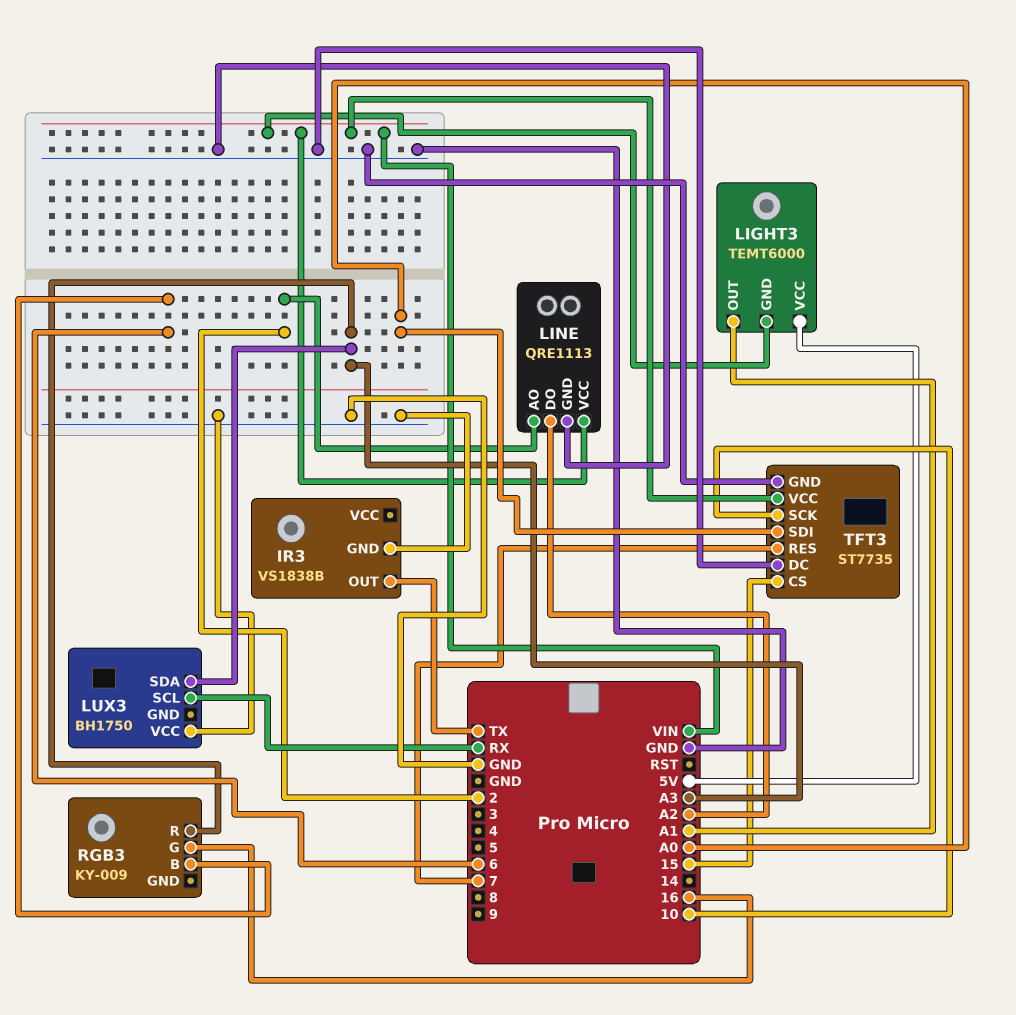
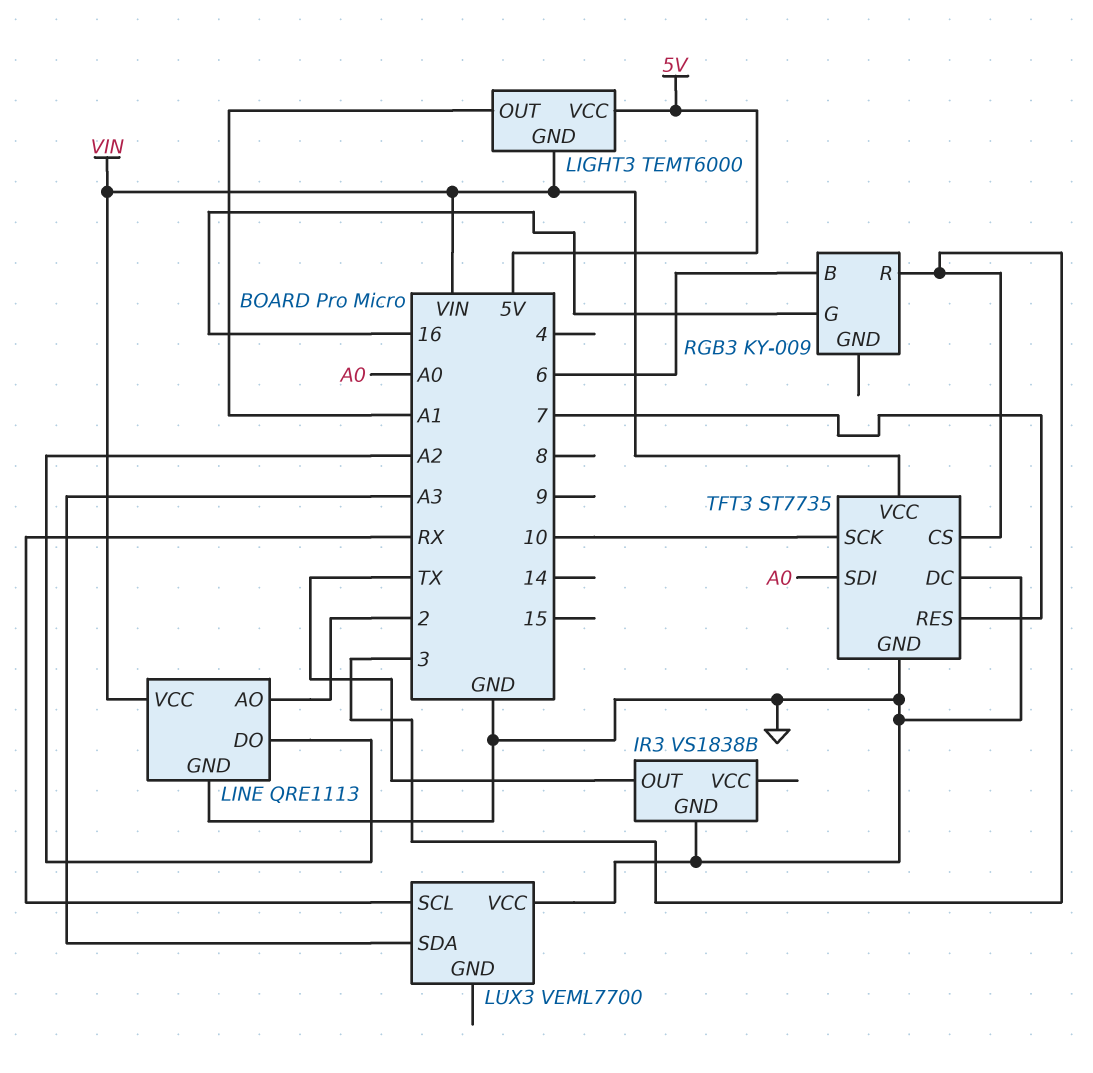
LUX3: BH1750 -> VEML7700
RGB3 pin R: A3 -> 3
TFT3 pin CS: 15 -> 3

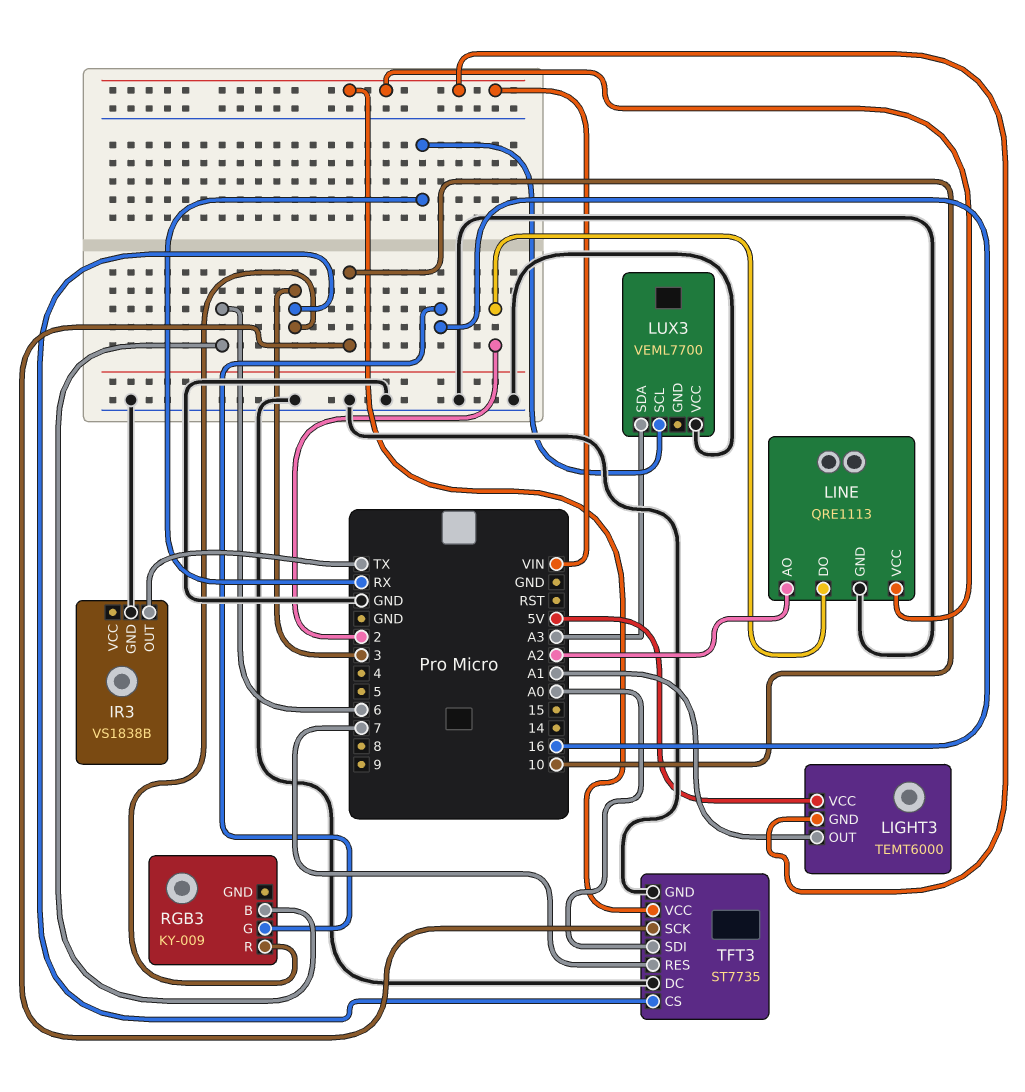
LINE pin AO: 2 -> A2
LINE pin DO: A2 -> 2

